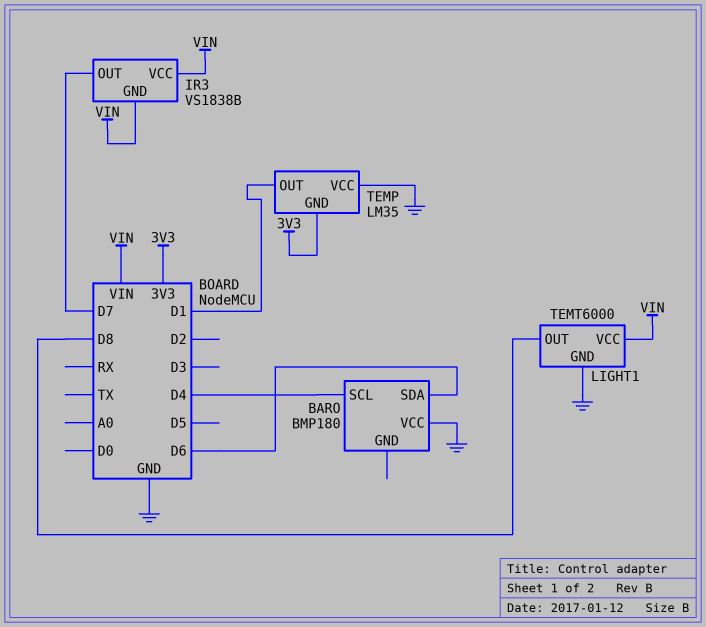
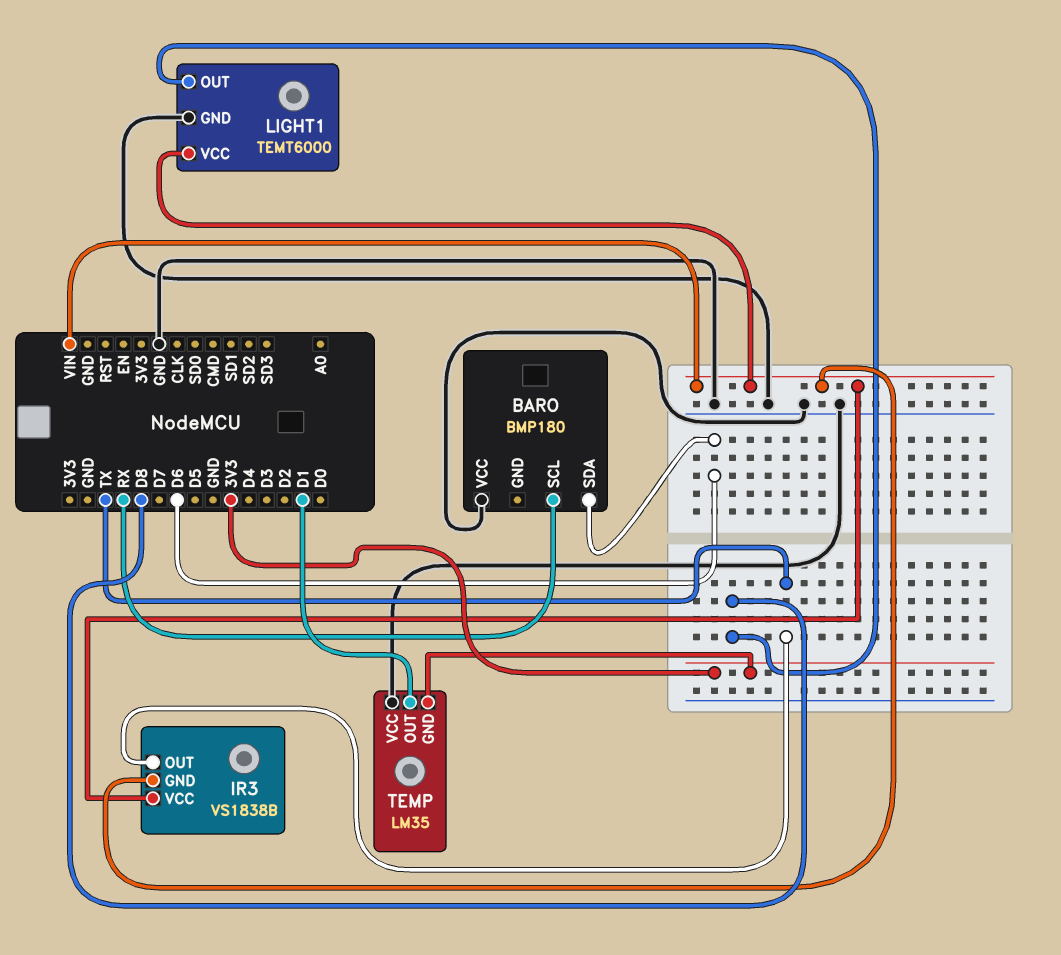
BARO pin SCL: D4 -> RX
IR3 pin OUT: D7 -> TX

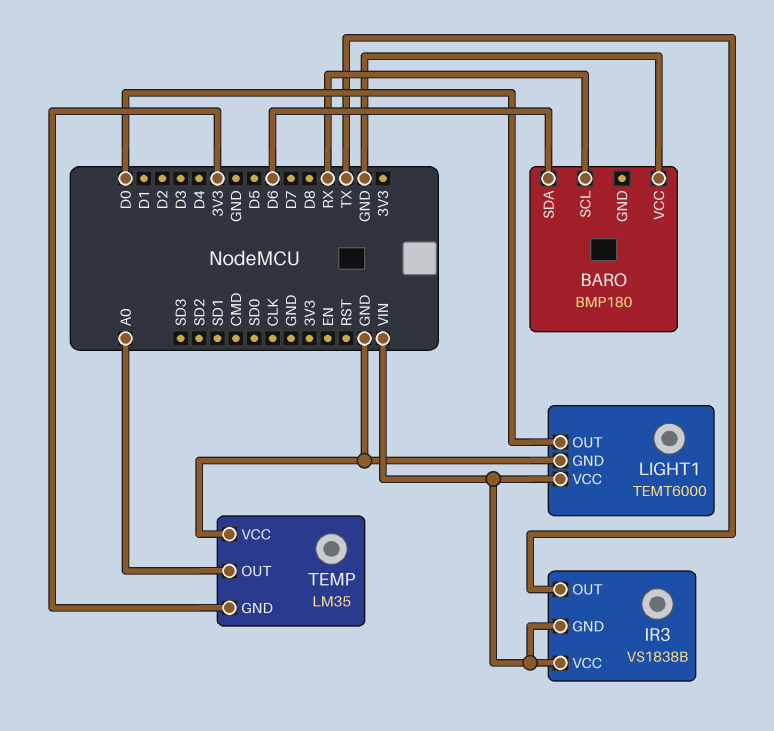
LIGHT1 pin OUT: D8 -> D0
TEMP pin OUT: D1 -> A0

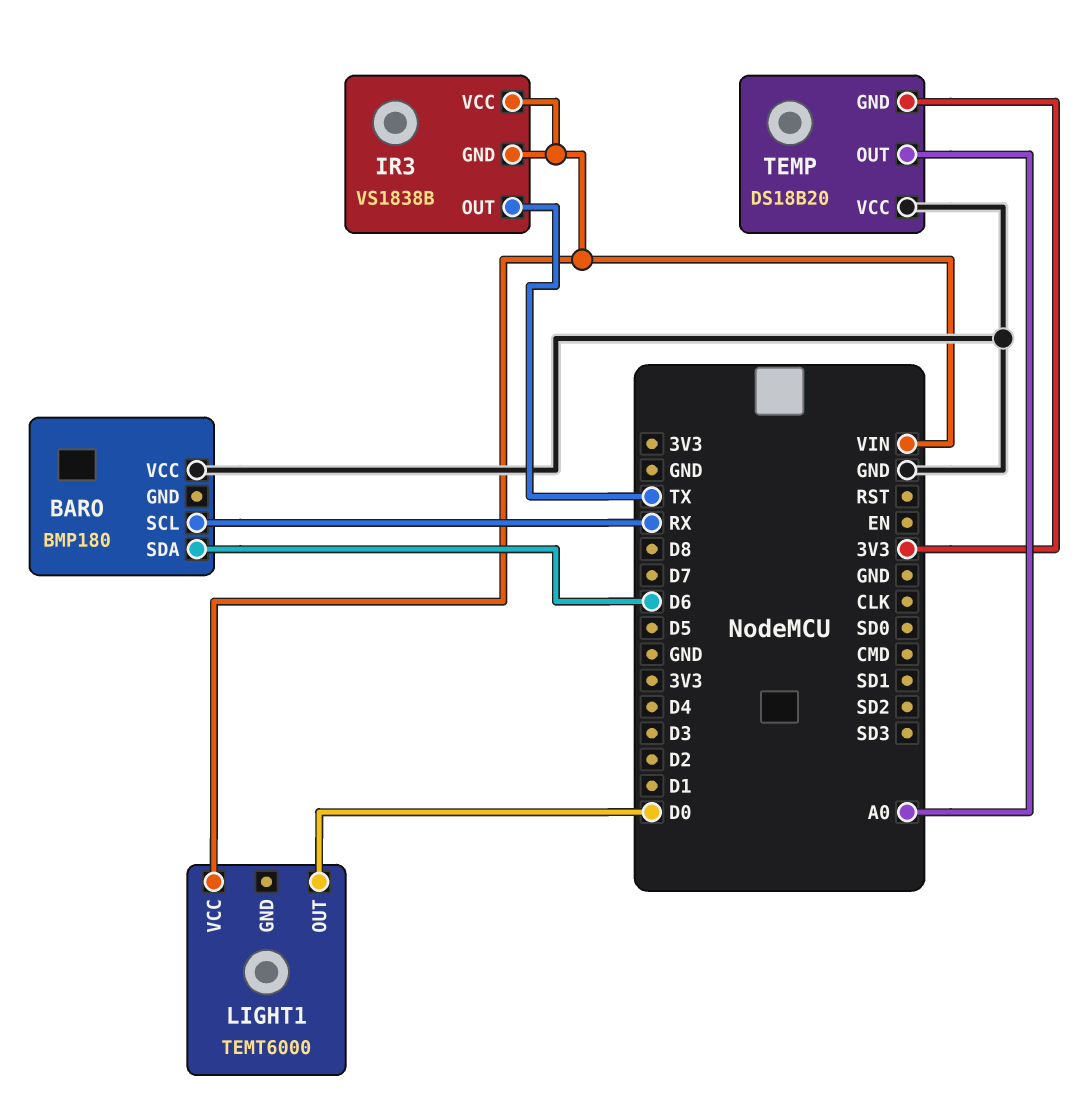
LIGHT1 pin GND: GND -> none
TEMP: LM35 -> DS18B20

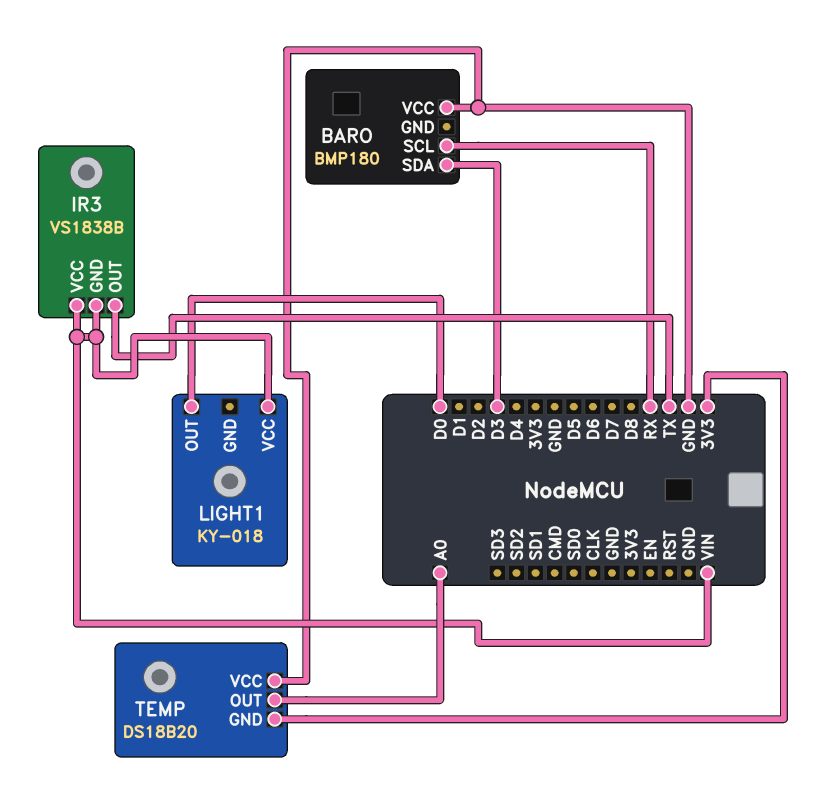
BARO pin SDA: D6 -> D3
LIGHT1: TEMT6000 -> KY-018

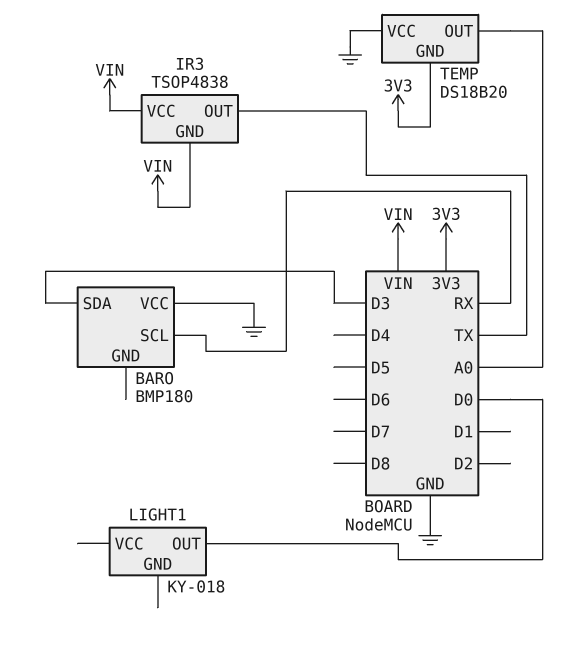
IR3: VS1838B -> TSOP4838
LIGHT1 pin VCC: VIN -> none

